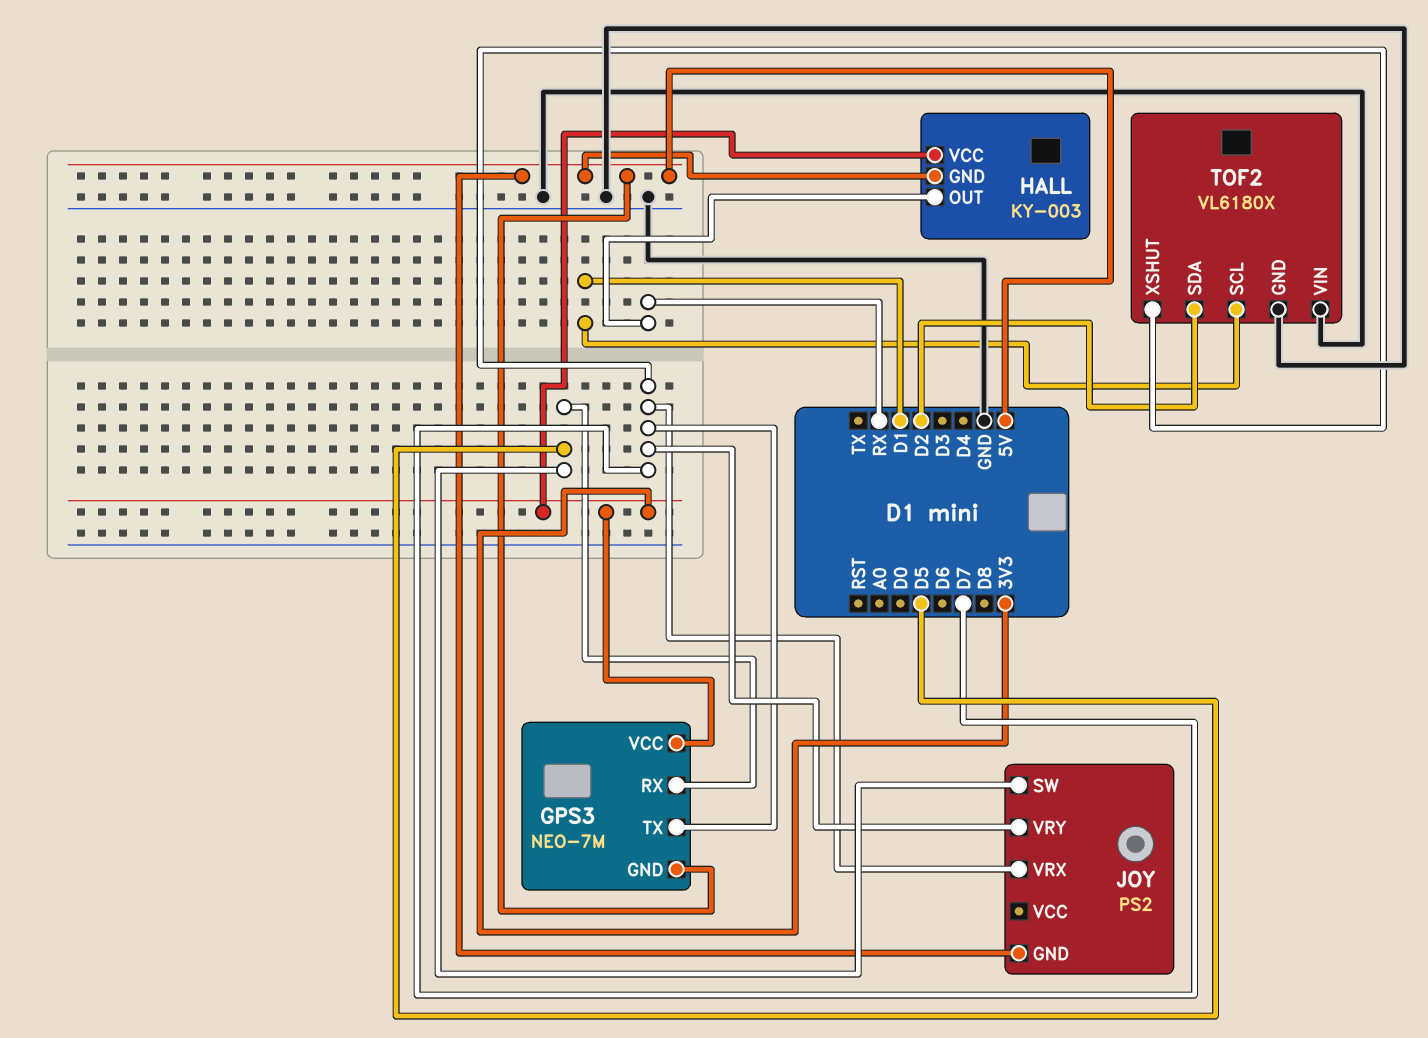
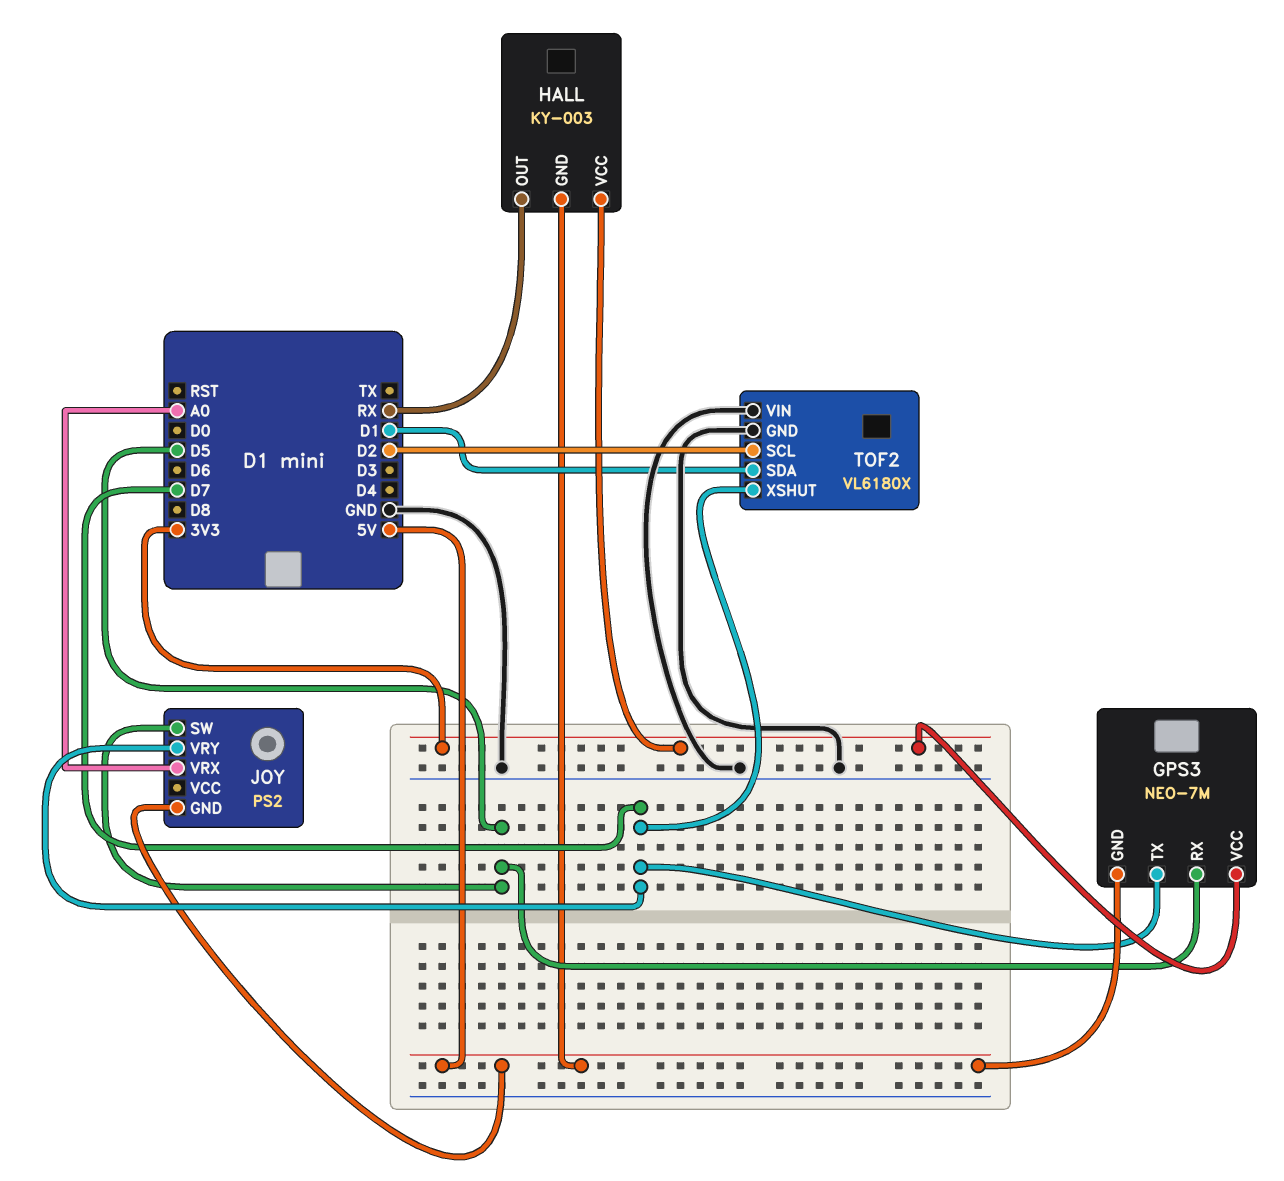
JOY pin VRX: D7 -> A0
TOF2 pin SCL: D1 -> D2
TOF2 pin SDA: D2 -> D1

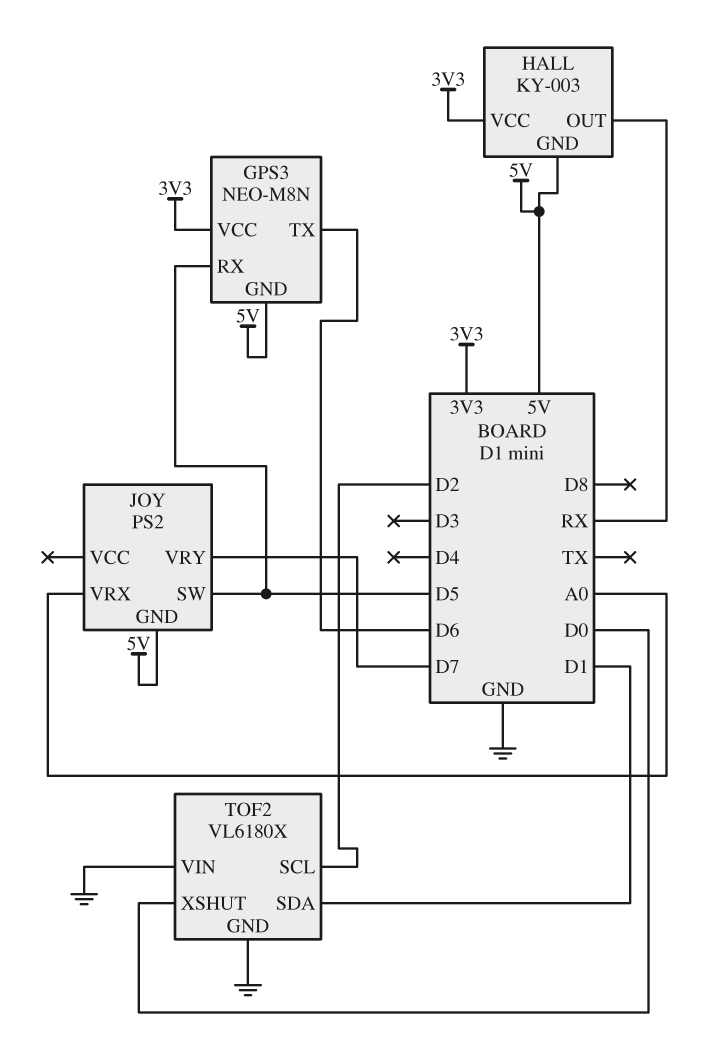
GPS3: NEO-7M -> NEO-M8N
GPS3 pin TX: D7 -> D6
TOF2 pin XSHUT: D7 -> D0

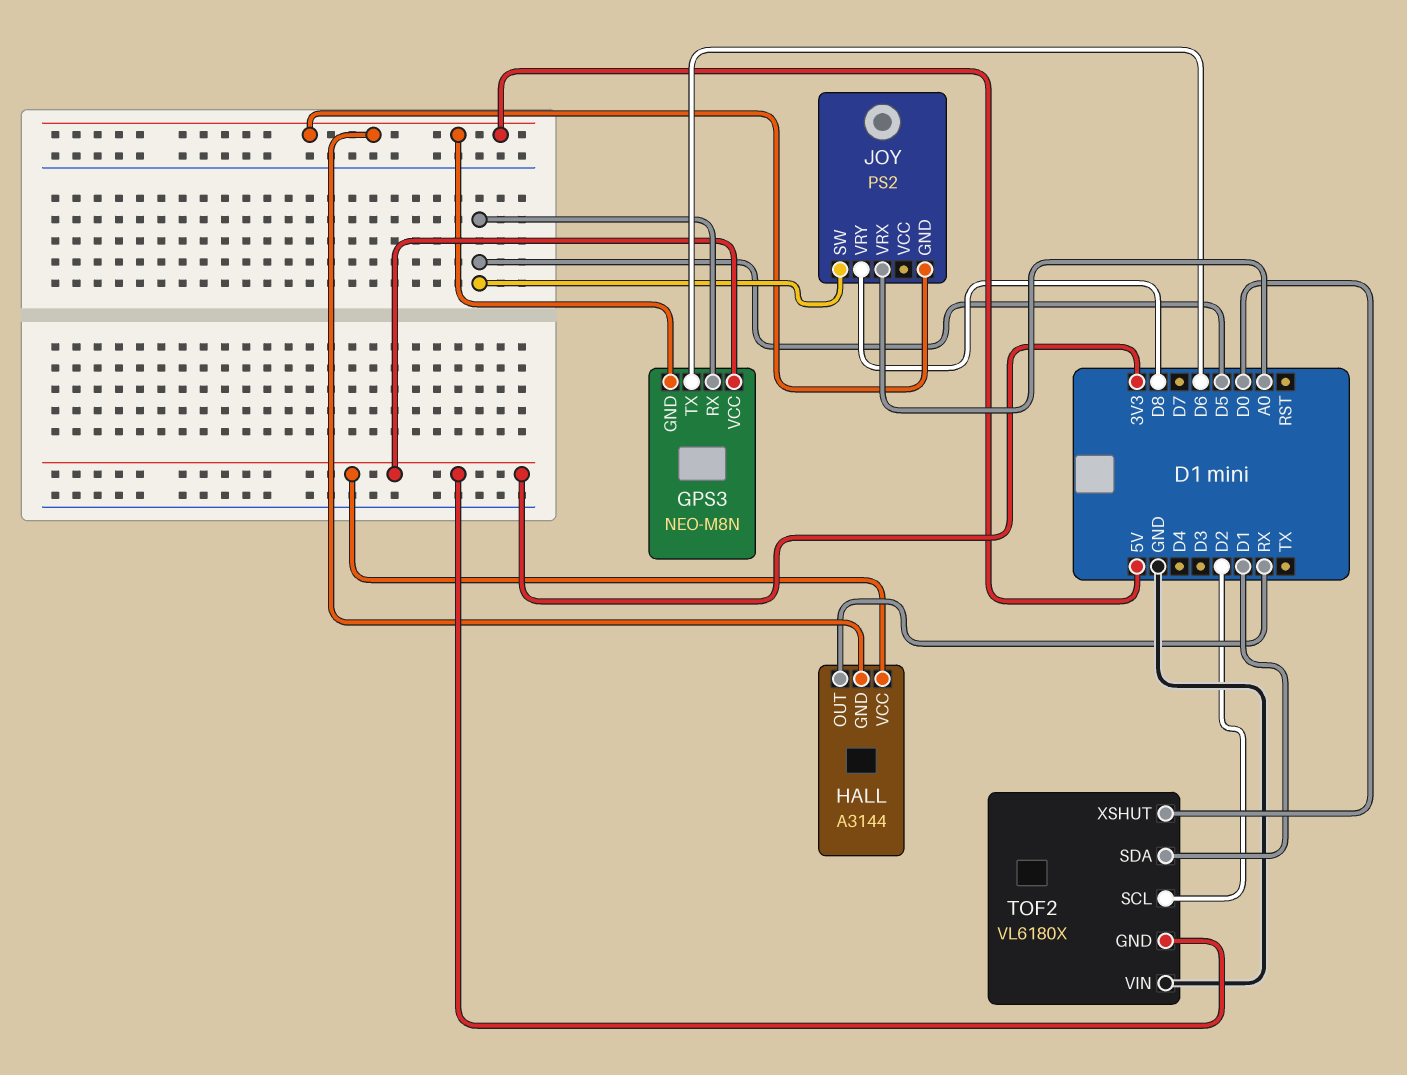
HALL: KY-003 -> A3144
JOY pin VRY: D7 -> D8
TOF2 pin GND: GND -> 3V3

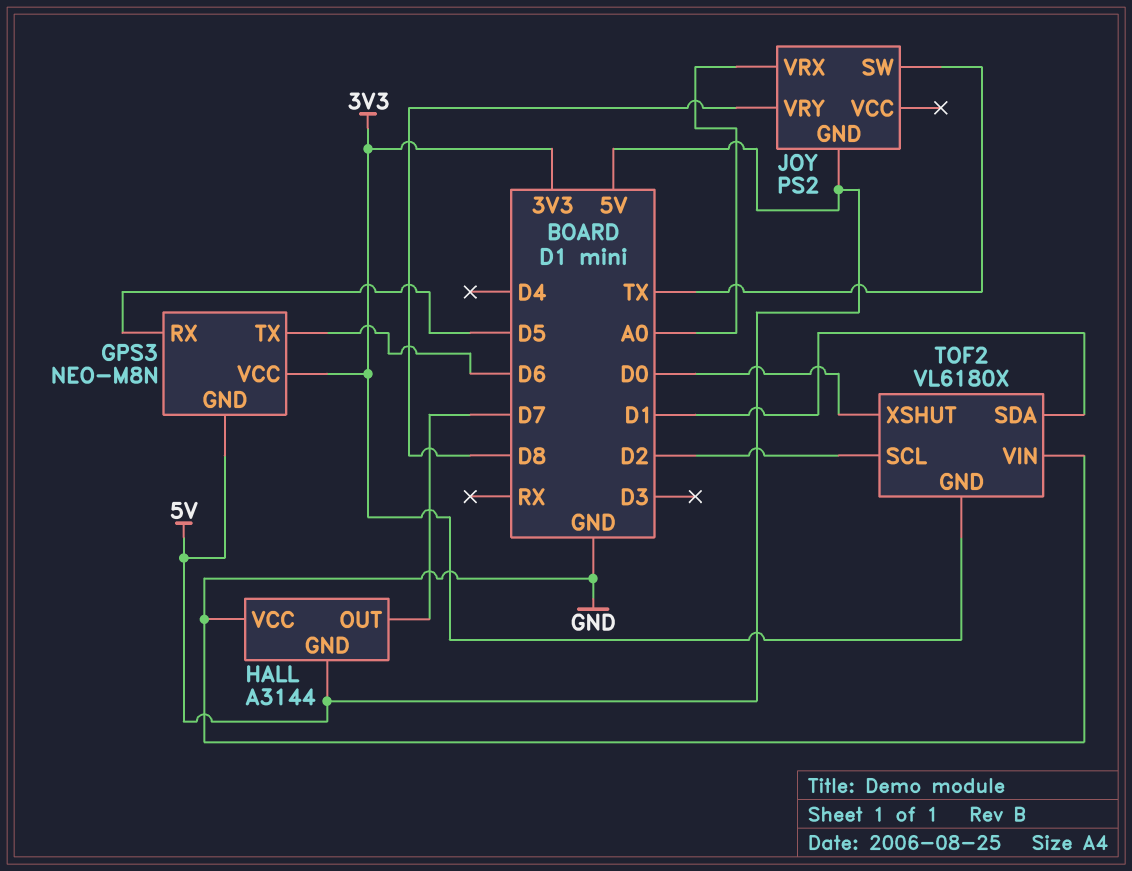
HALL pin OUT: RX -> D7
HALL pin VCC: 3V3 -> GND
JOY pin SW: D5 -> TX

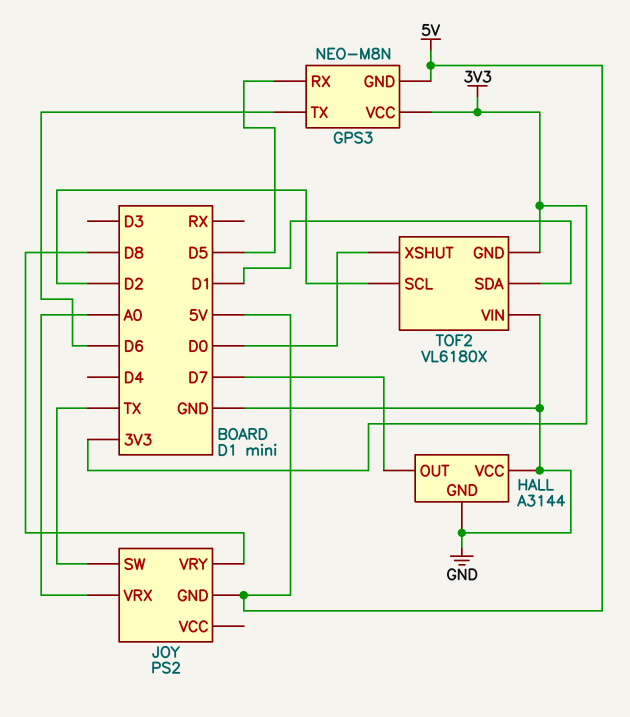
HALL pin GND: 5V -> GND

